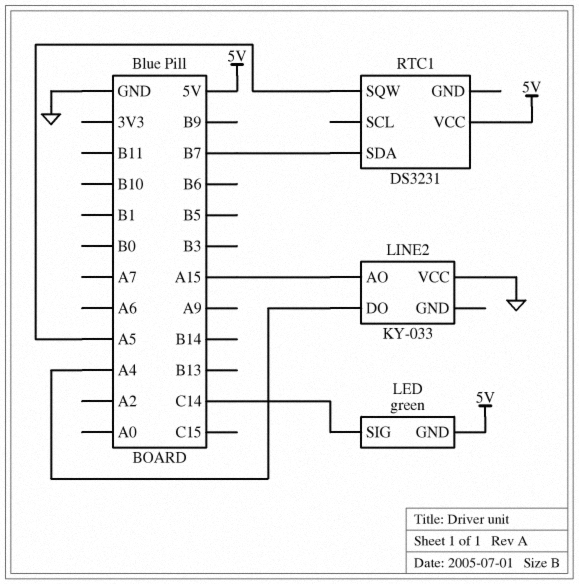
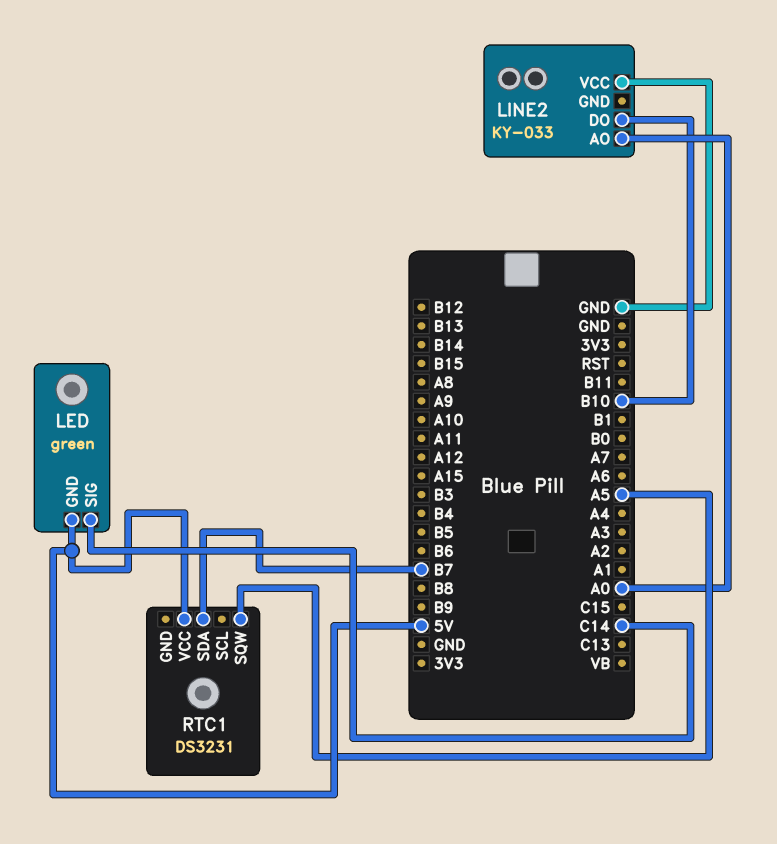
LINE2 pin AO: A15 -> A0
LINE2 pin DO: A4 -> B10

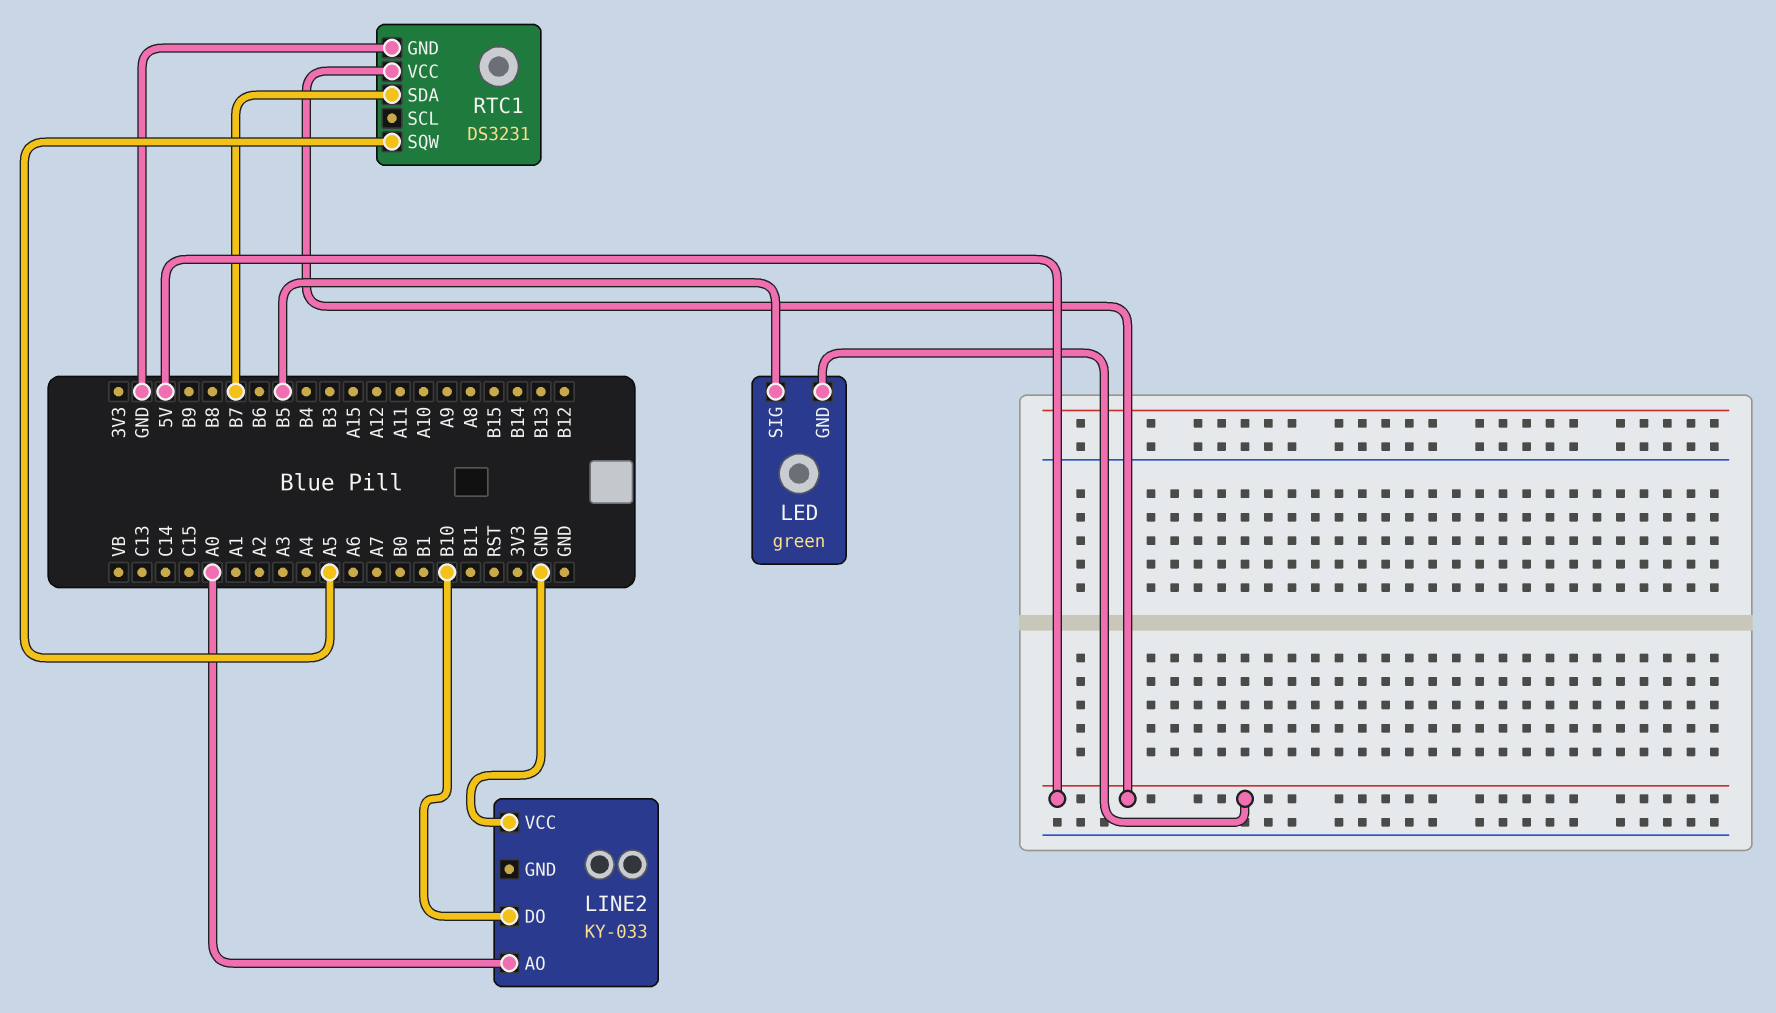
LED pin SIG: C14 -> B5
RTC1 pin GND: none -> GND

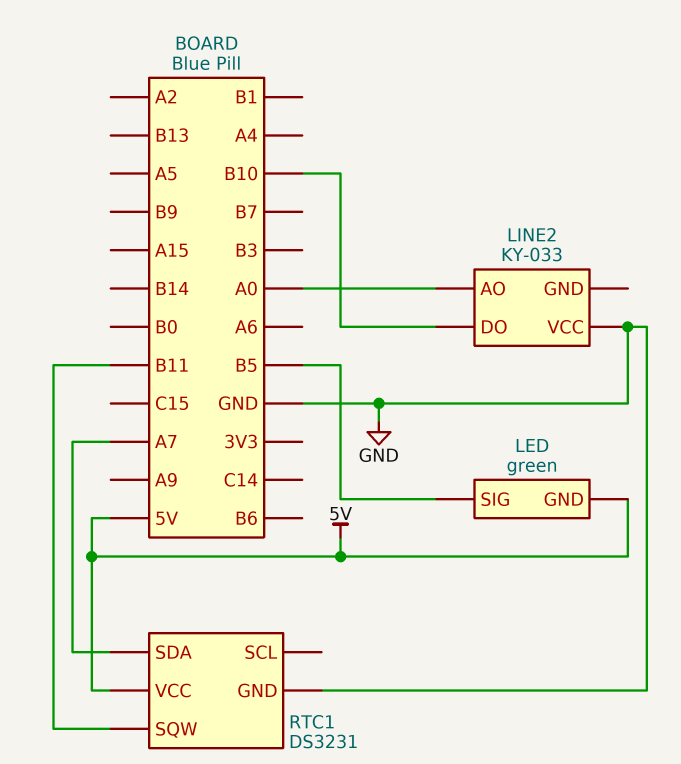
RTC1 pin SDA: B7 -> A7
RTC1 pin SQW: A5 -> B11

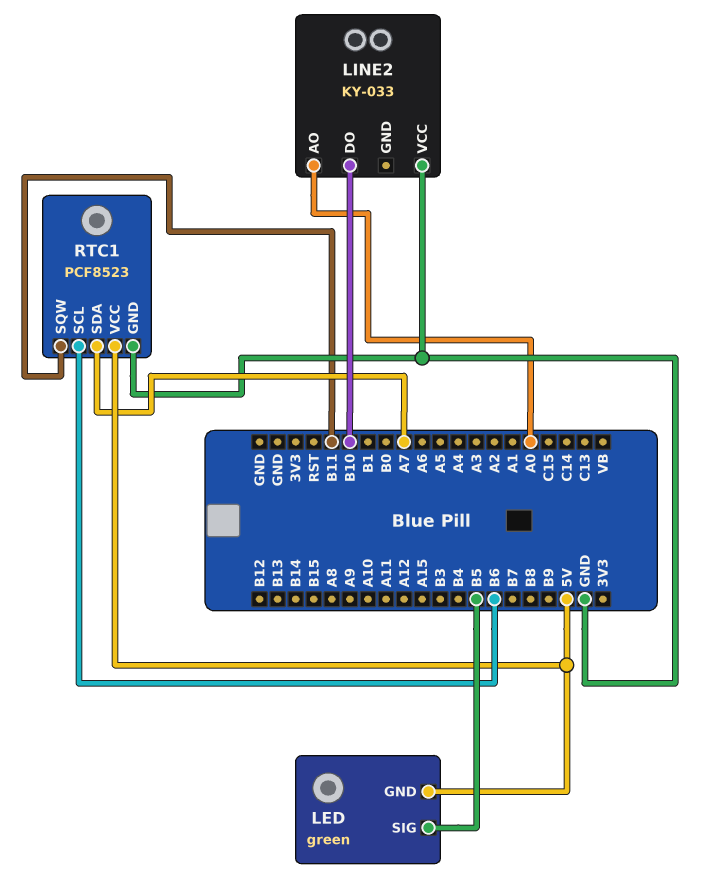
RTC1: DS3231 -> PCF8523
RTC1 pin SCL: none -> B6

